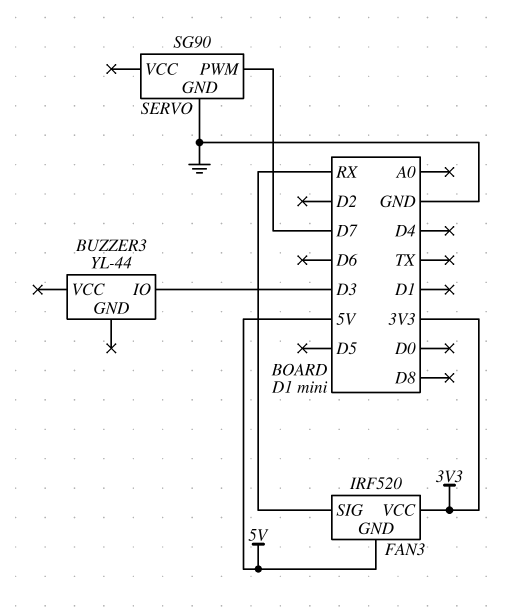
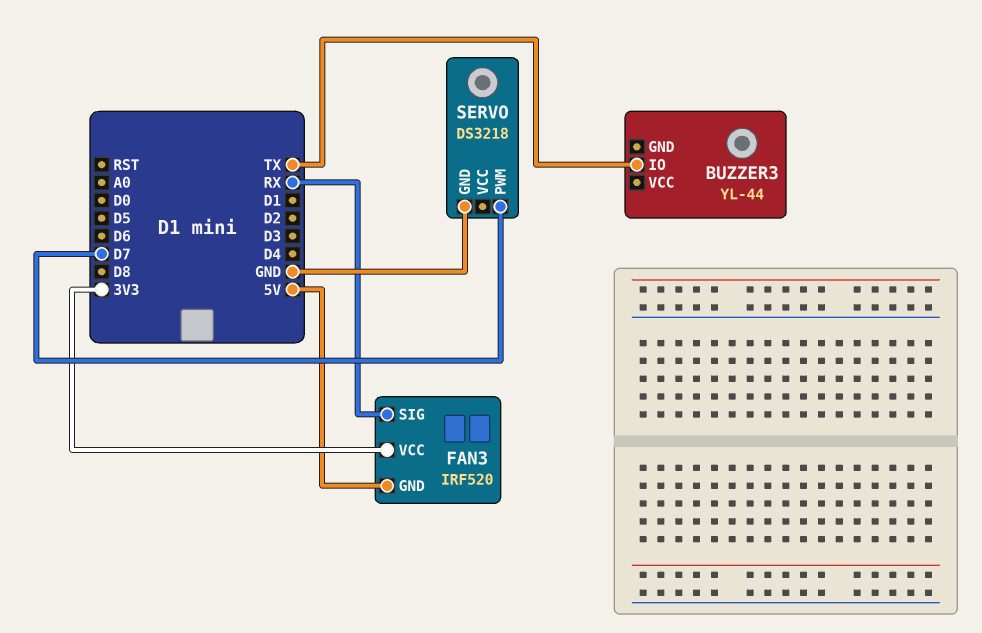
BUZZER3 pin IO: D3 -> TX
SERVO: SG90 -> DS3218

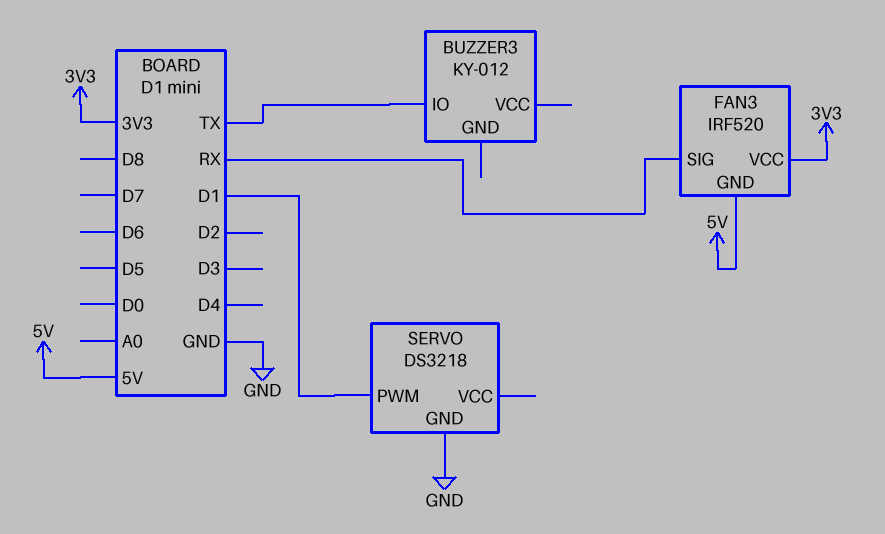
BUZZER3: YL-44 -> KY-012
SERVO pin PWM: D7 -> D1

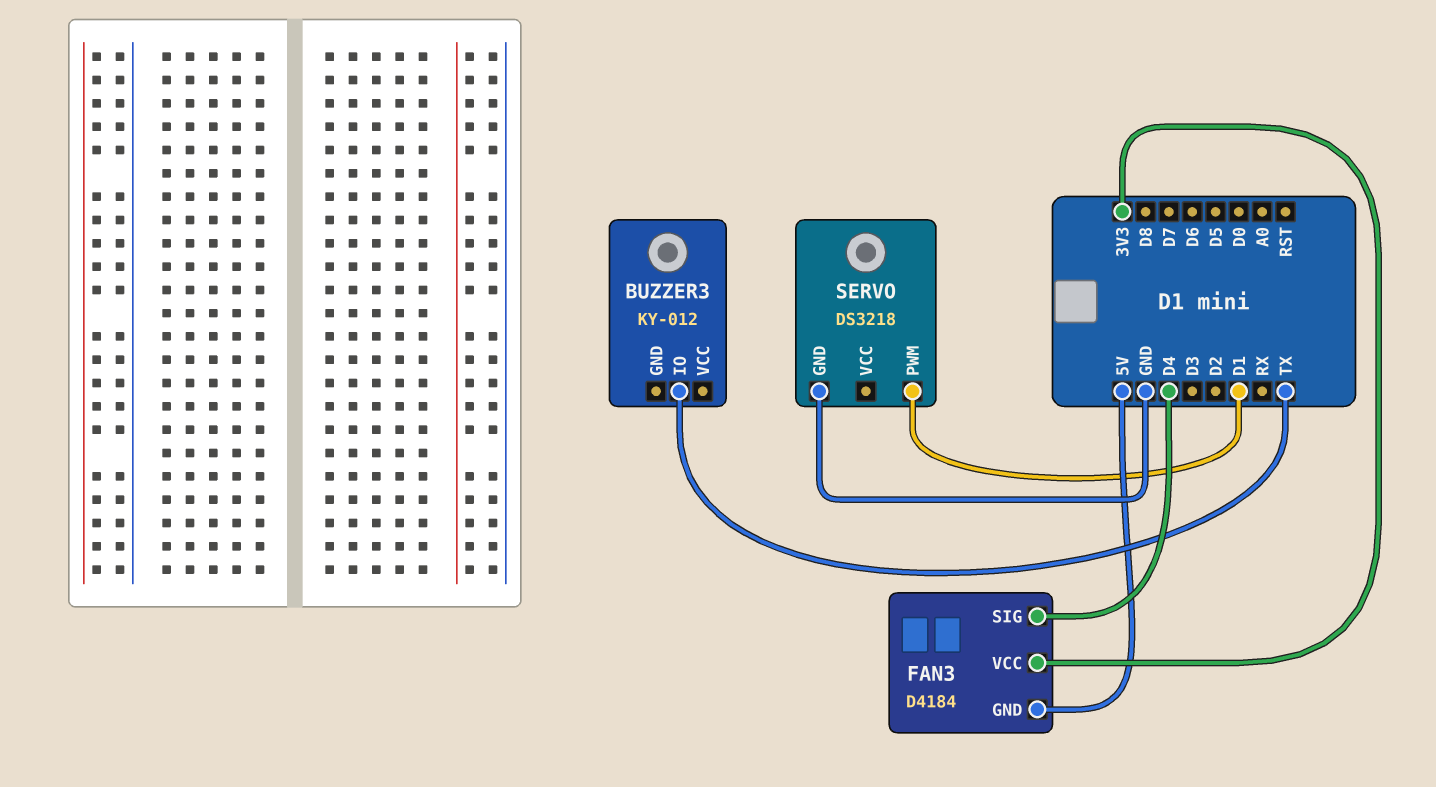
FAN3: IRF520 -> D4184
FAN3 pin SIG: RX -> D4

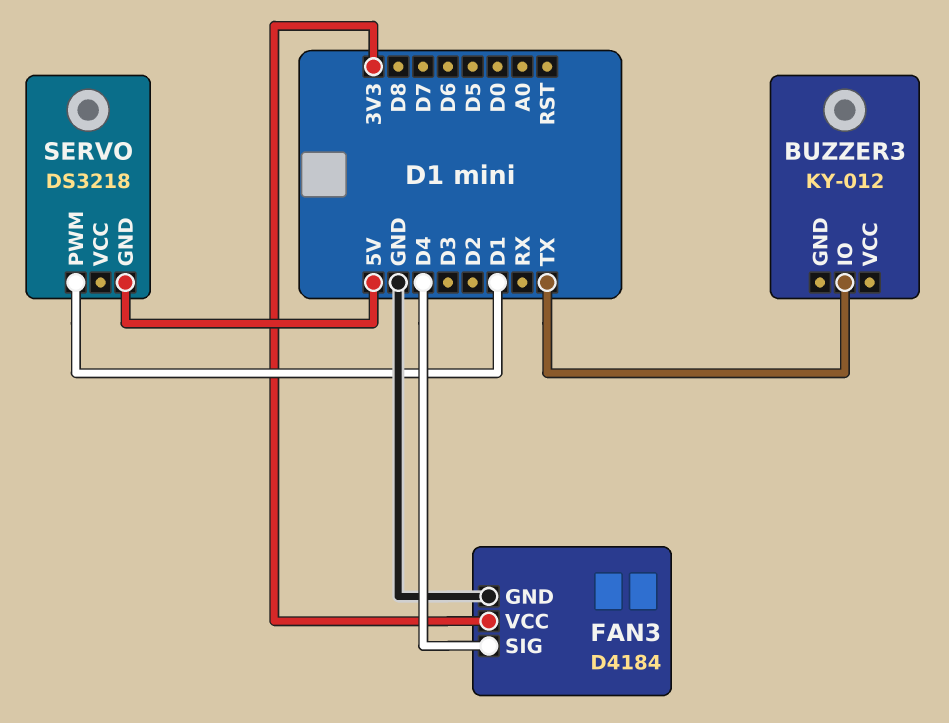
FAN3 pin GND: 5V -> GND
SERVO pin GND: GND -> 5V

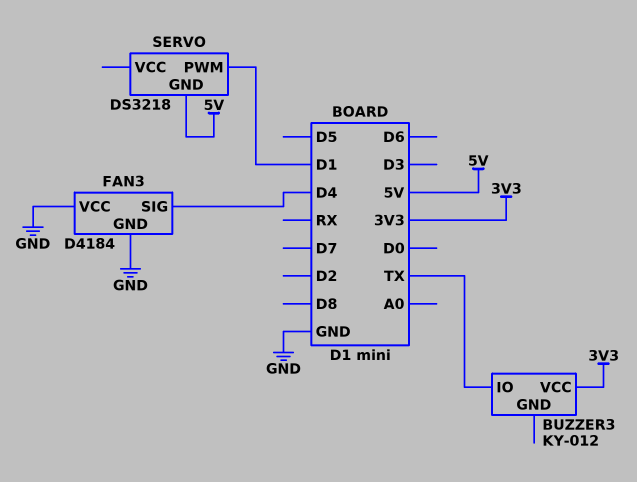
BUZZER3 pin VCC: none -> 3V3
FAN3 pin VCC: 3V3 -> GND

